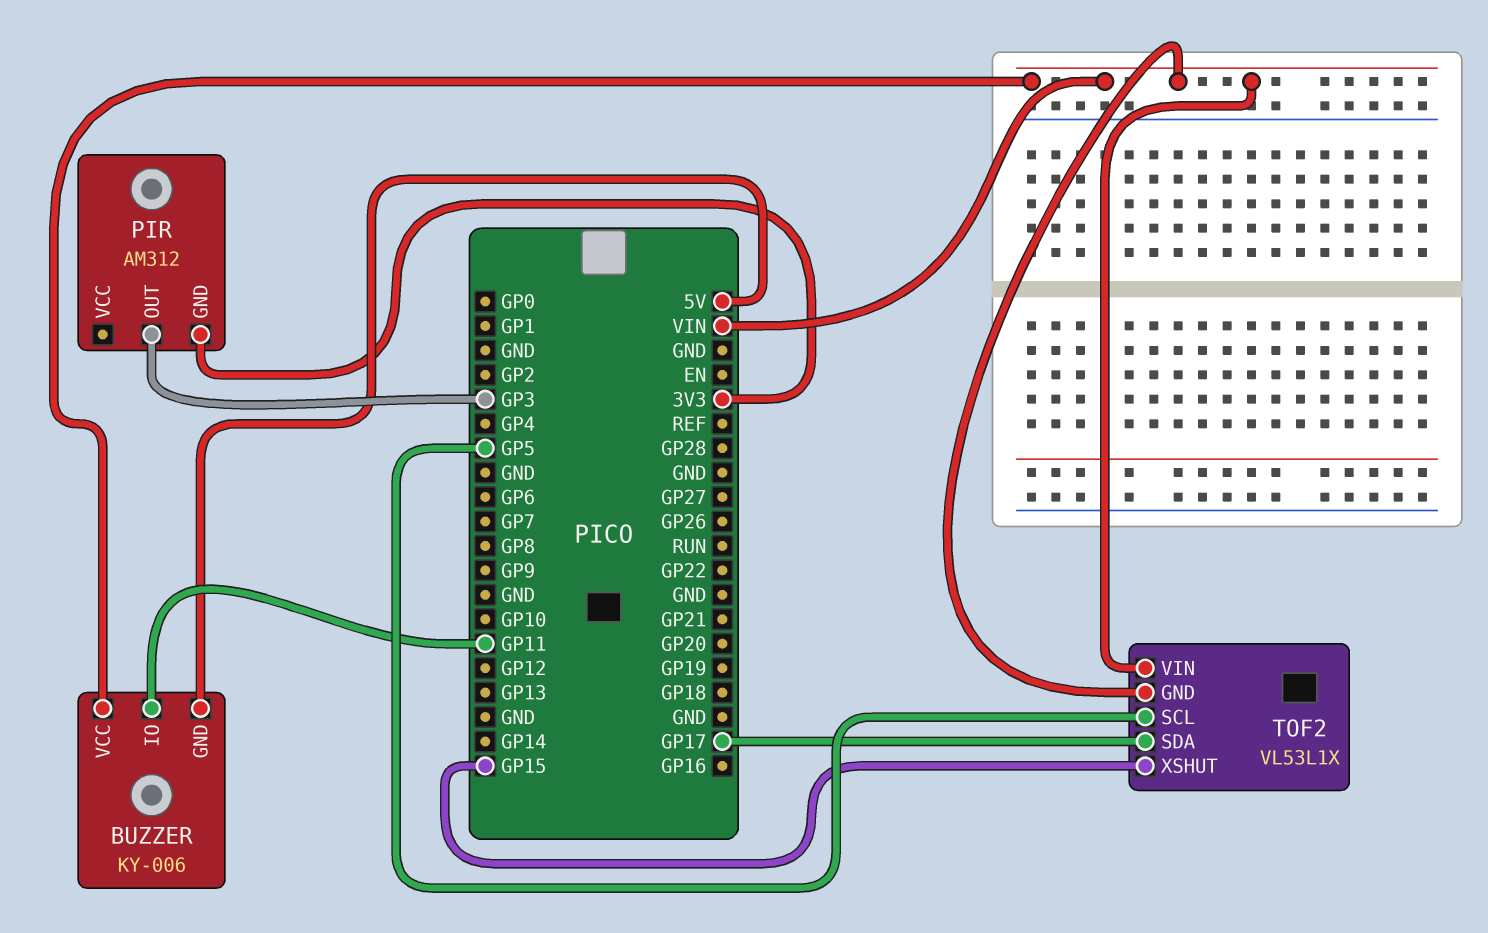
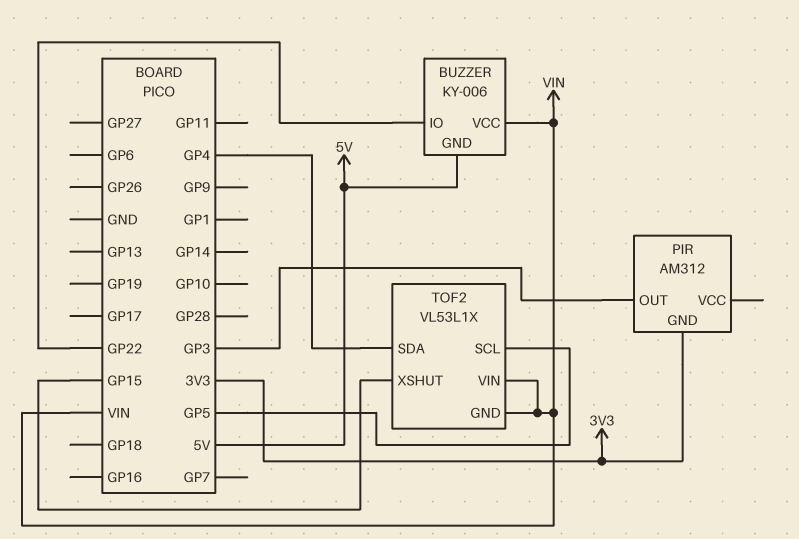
BUZZER pin IO: GP11 -> GP22
TOF2 pin SDA: GP17 -> GP4

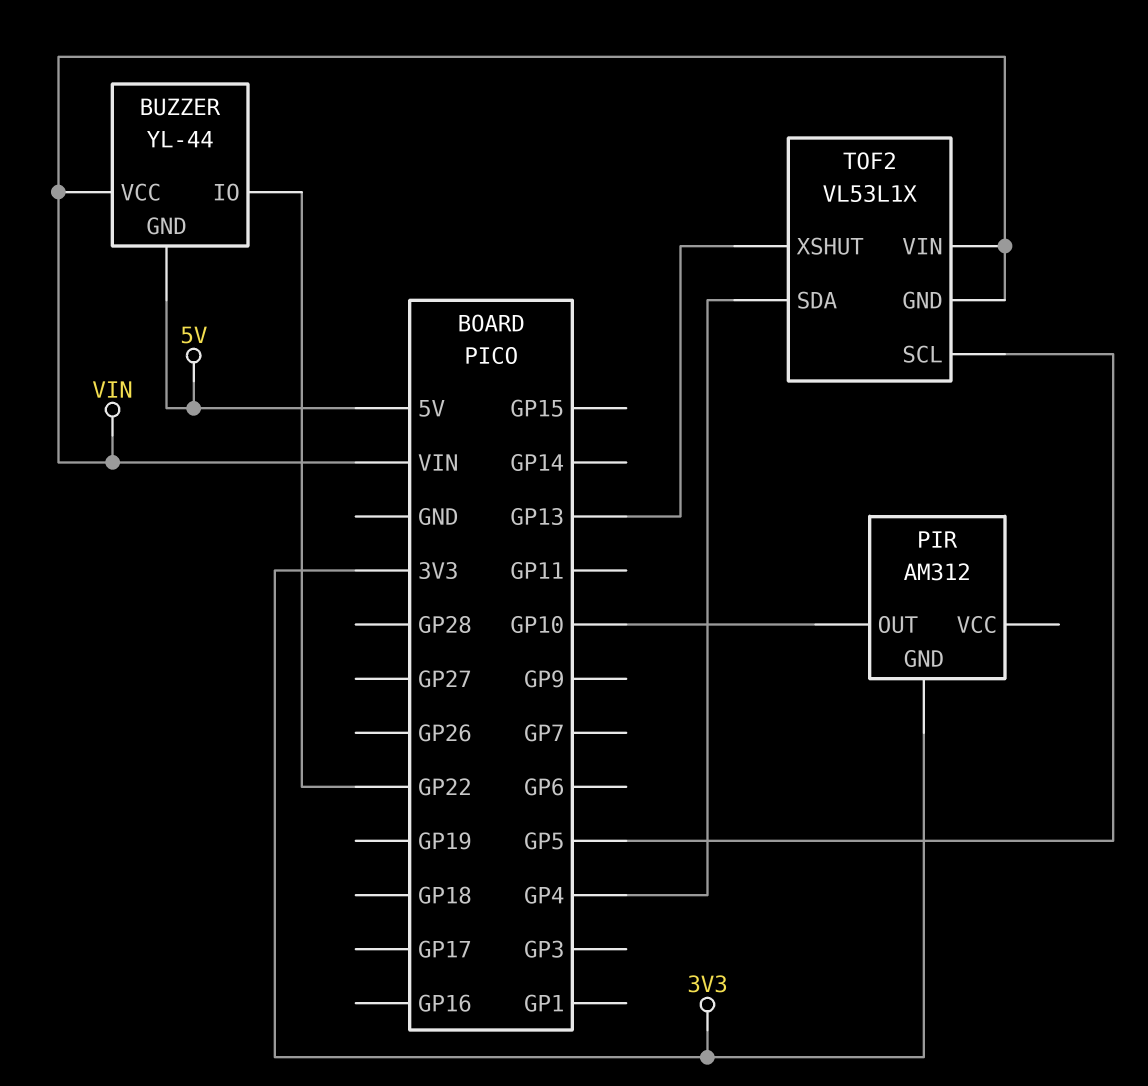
BUZZER: KY-006 -> YL-44
PIR pin OUT: GP3 -> GP10
TOF2 pin XSHUT: GP15 -> GP13

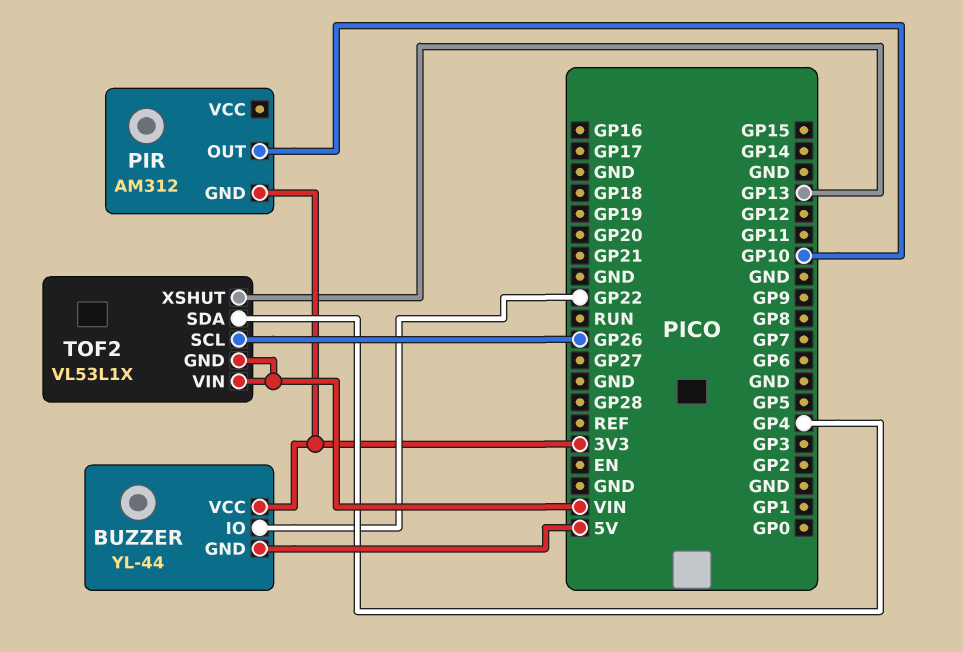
BUZZER pin VCC: VIN -> 3V3
TOF2 pin SCL: GP5 -> GP26

